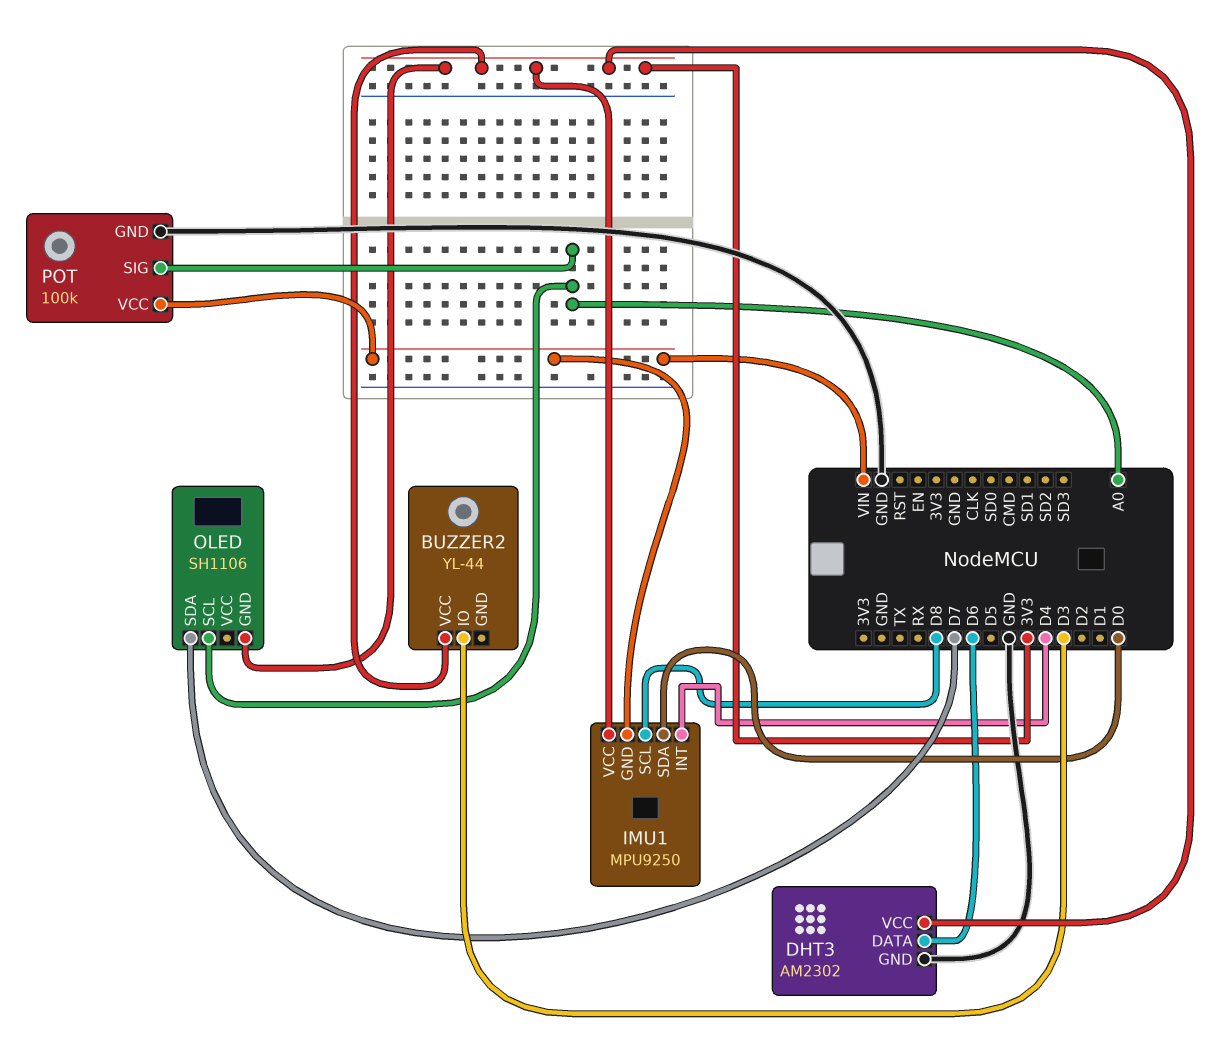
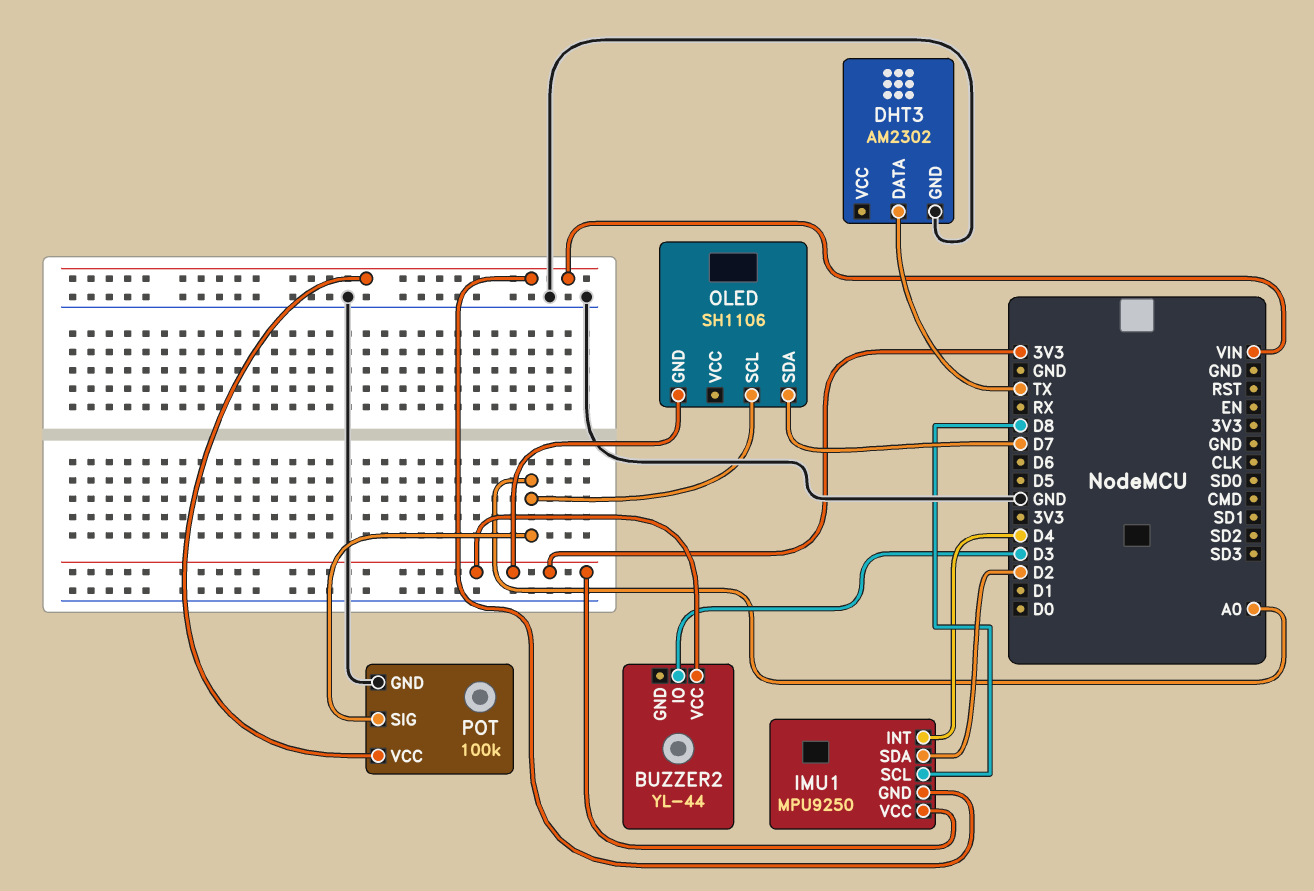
DHT3 pin DATA: D6 -> TX
DHT3 pin VCC: 3V3 -> none
IMU1 pin SDA: D0 -> D2

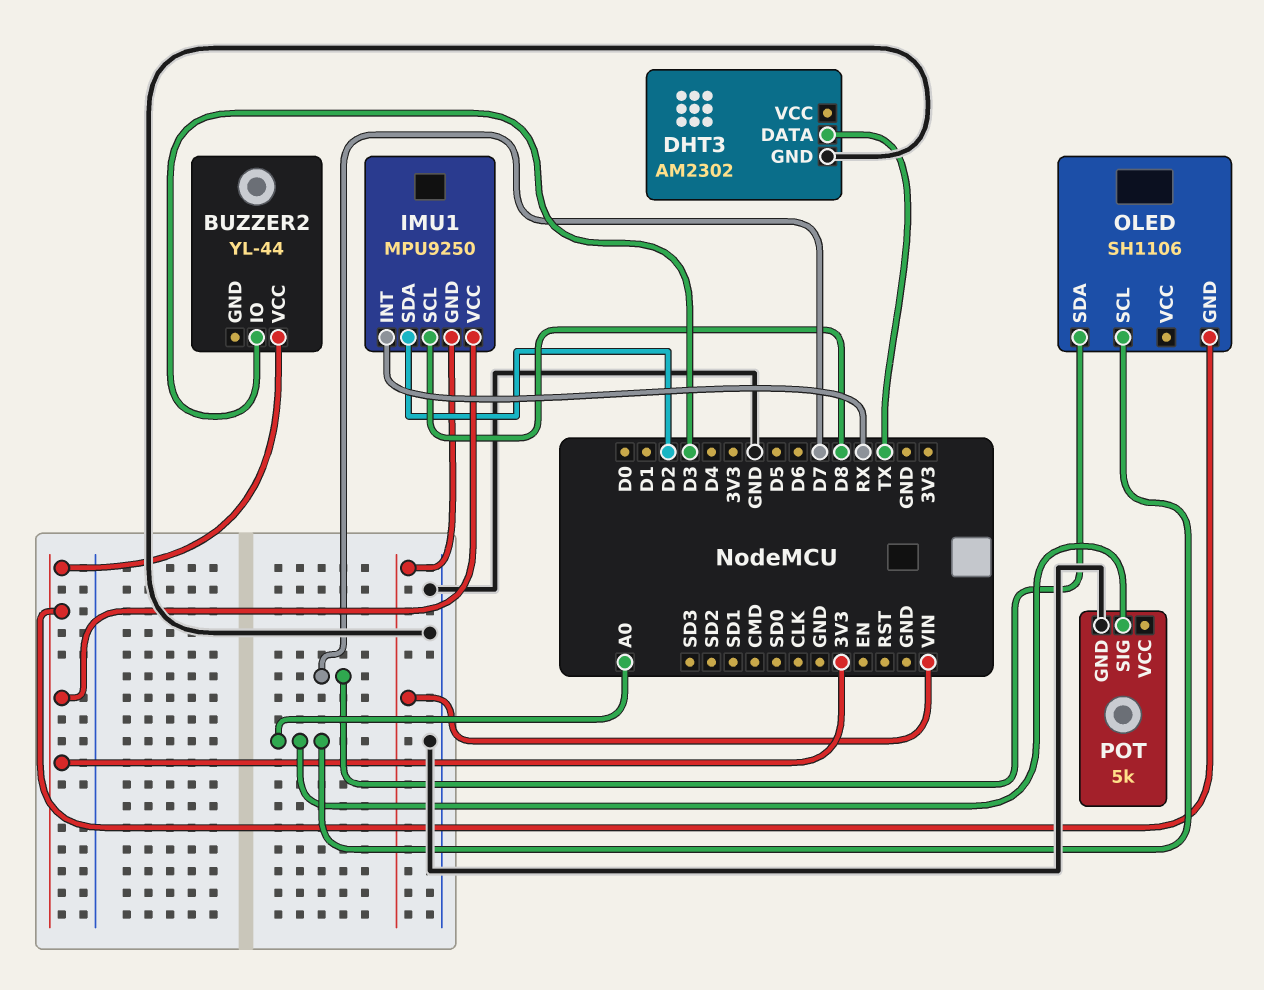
IMU1 pin INT: D4 -> RX
POT: 100k -> 5k
POT pin VCC: VIN -> none

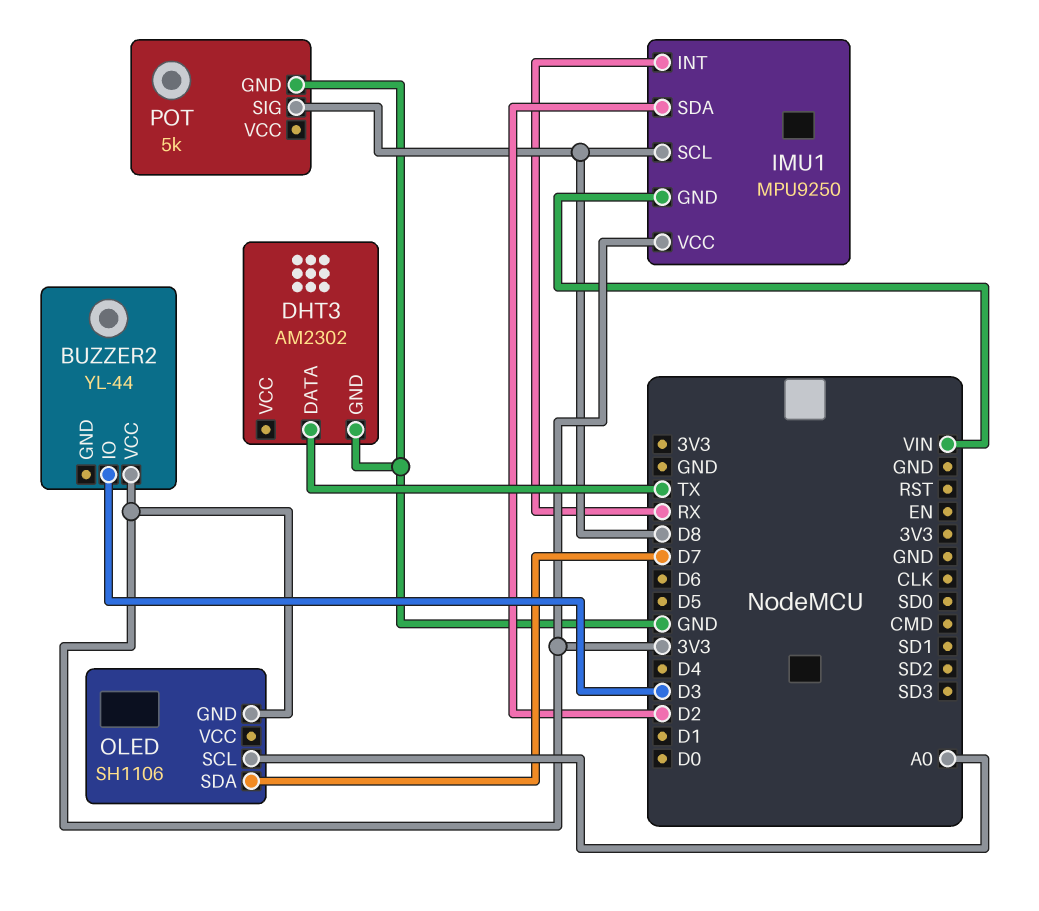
POT pin SIG: A0 -> D8

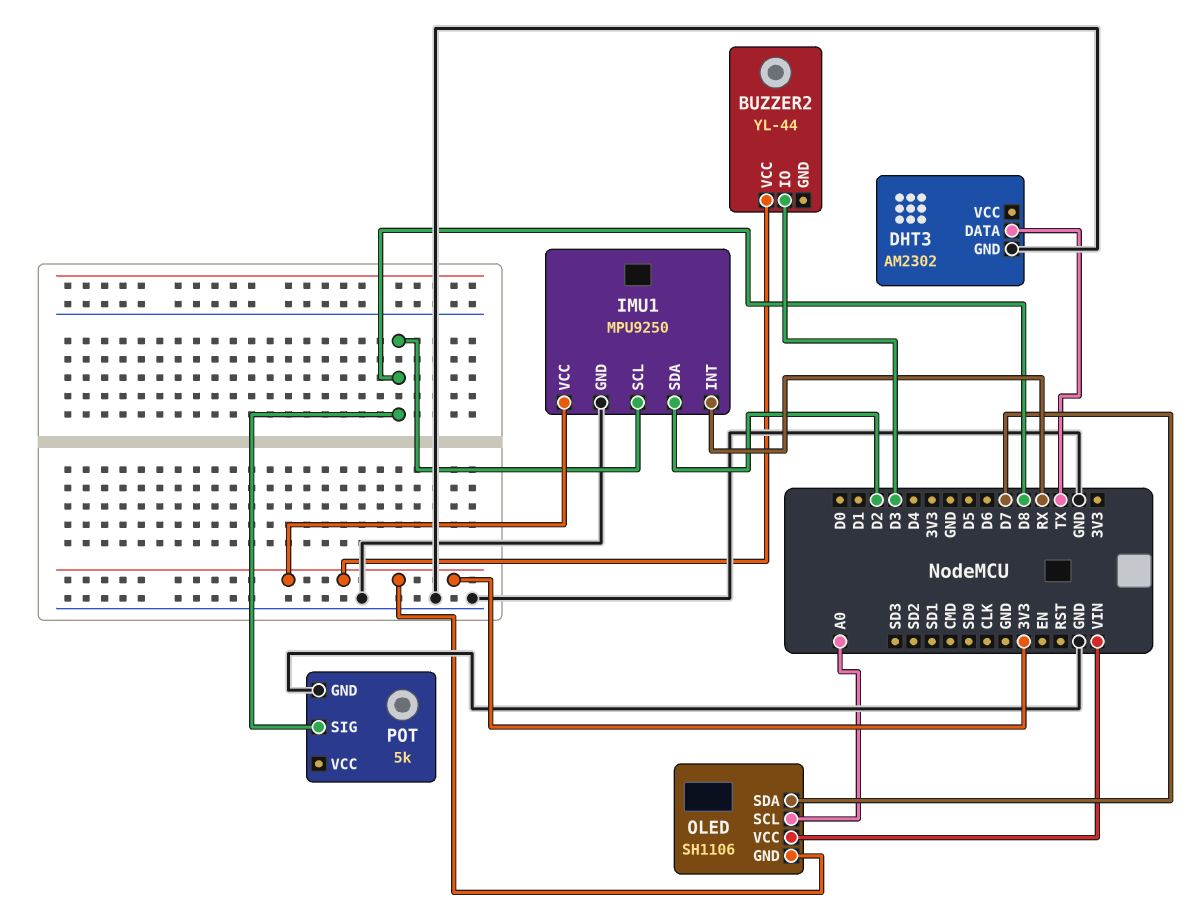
IMU1 pin GND: VIN -> GND
OLED pin VCC: none -> VIN

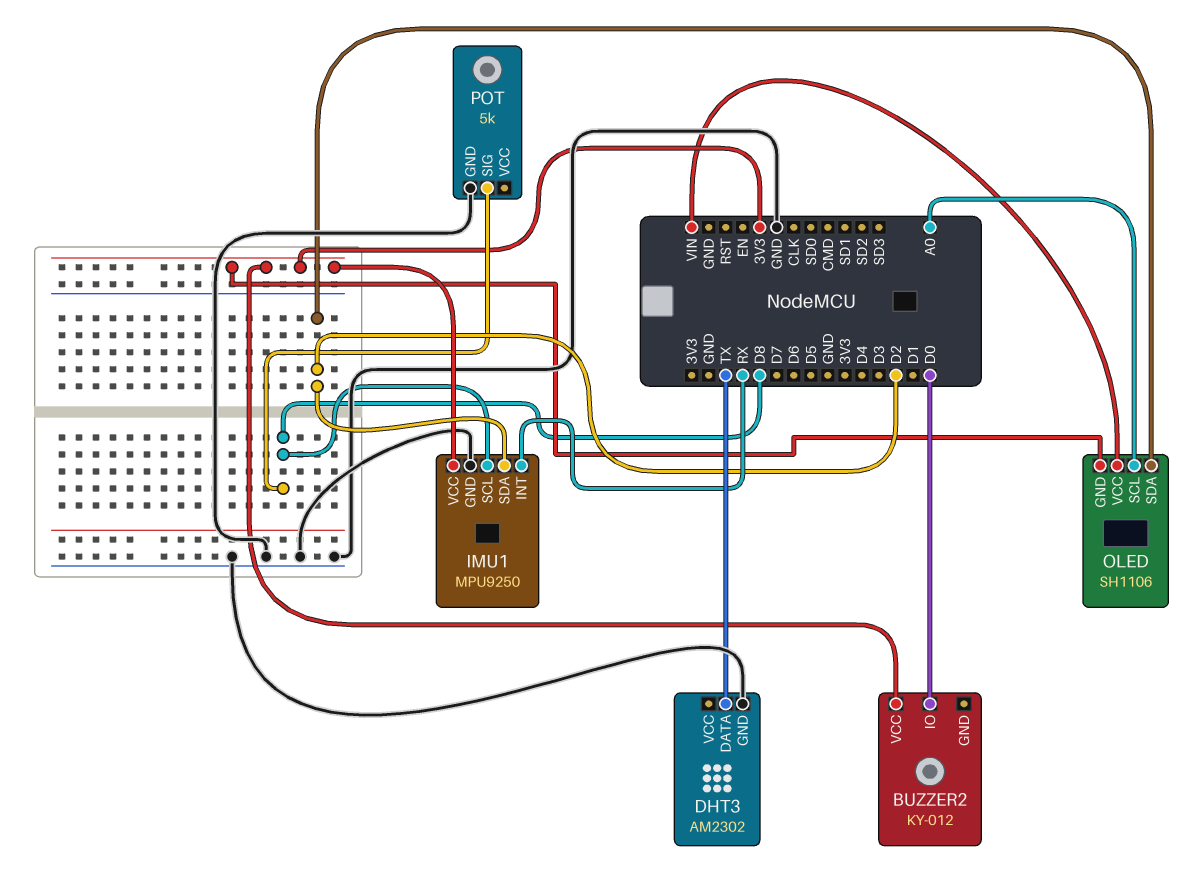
BUZZER2: YL-44 -> KY-012
BUZZER2 pin IO: D3 -> D0
OLED pin SDA: D7 -> D2

